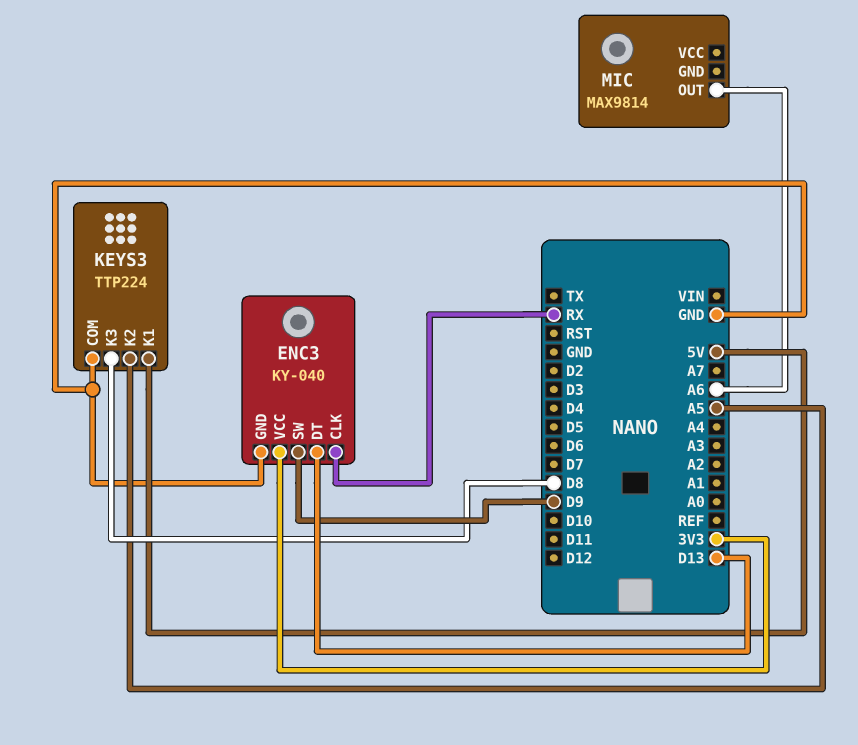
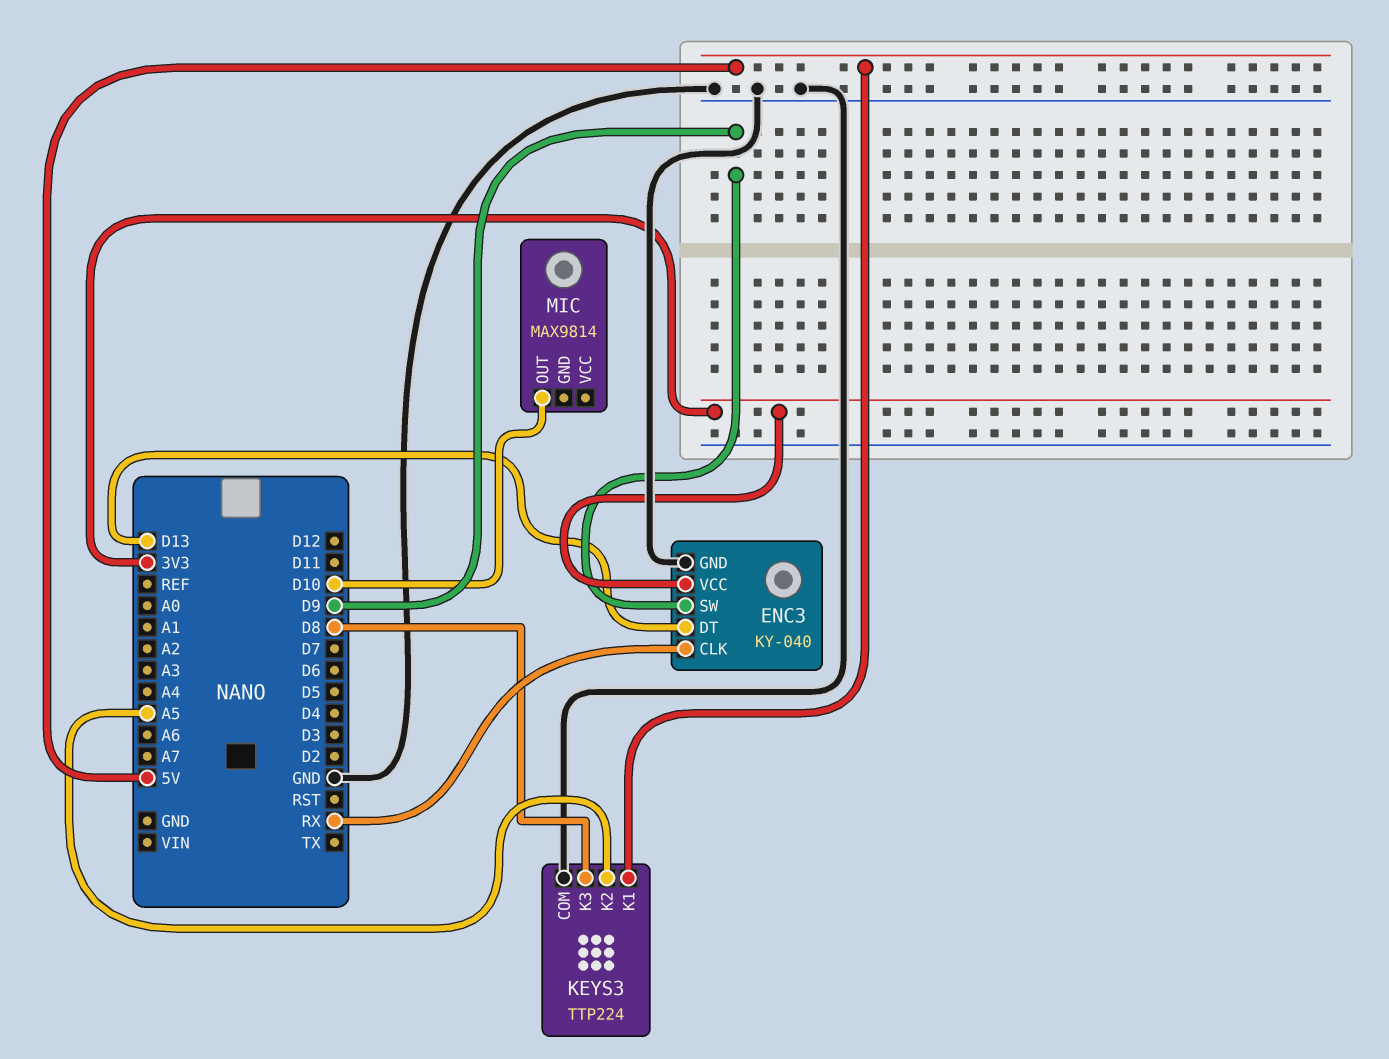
MIC pin OUT: A6 -> D10

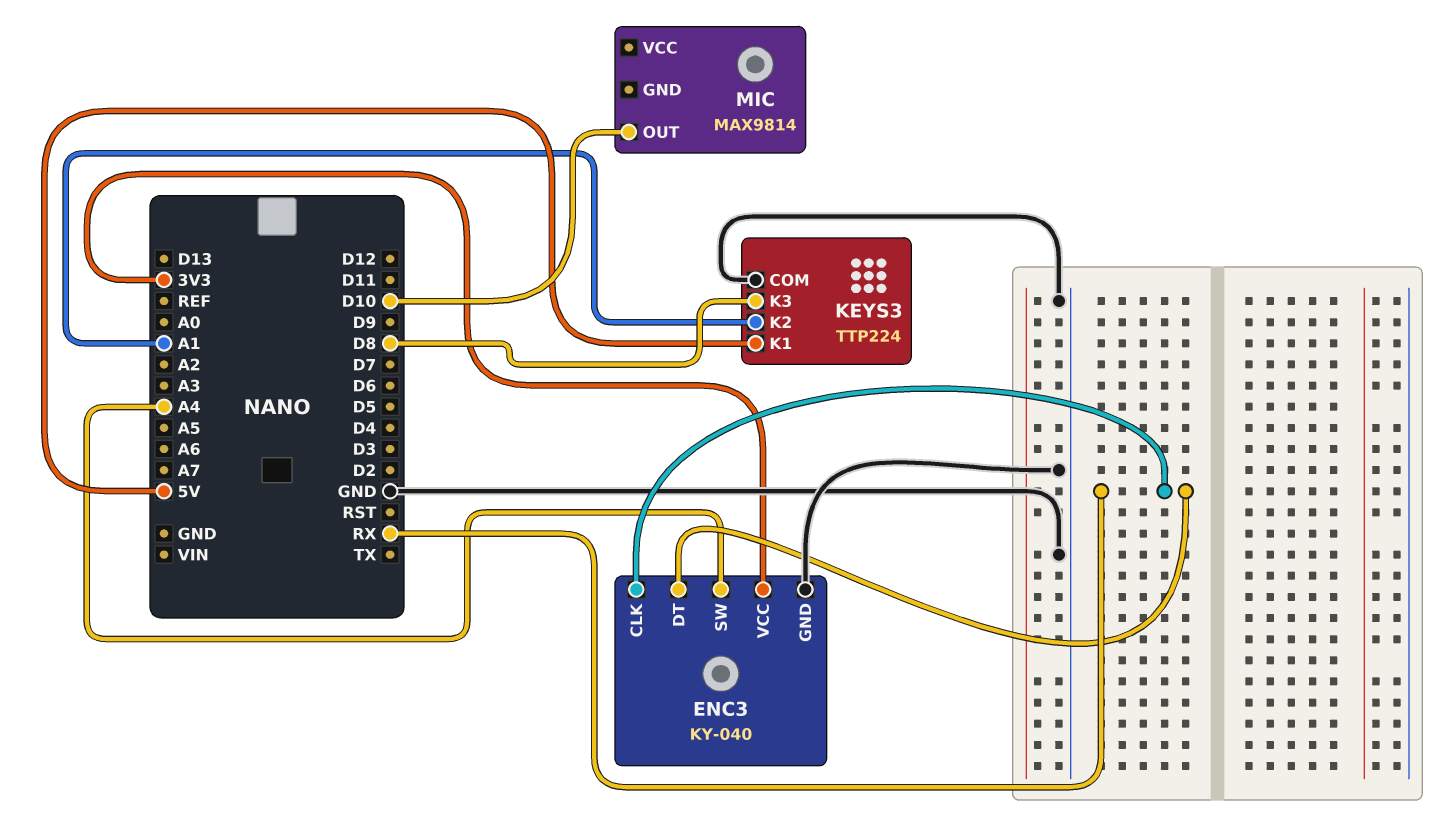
ENC3 pin DT: D13 -> RX
ENC3 pin SW: D9 -> A4
KEYS3 pin K2: A5 -> A1

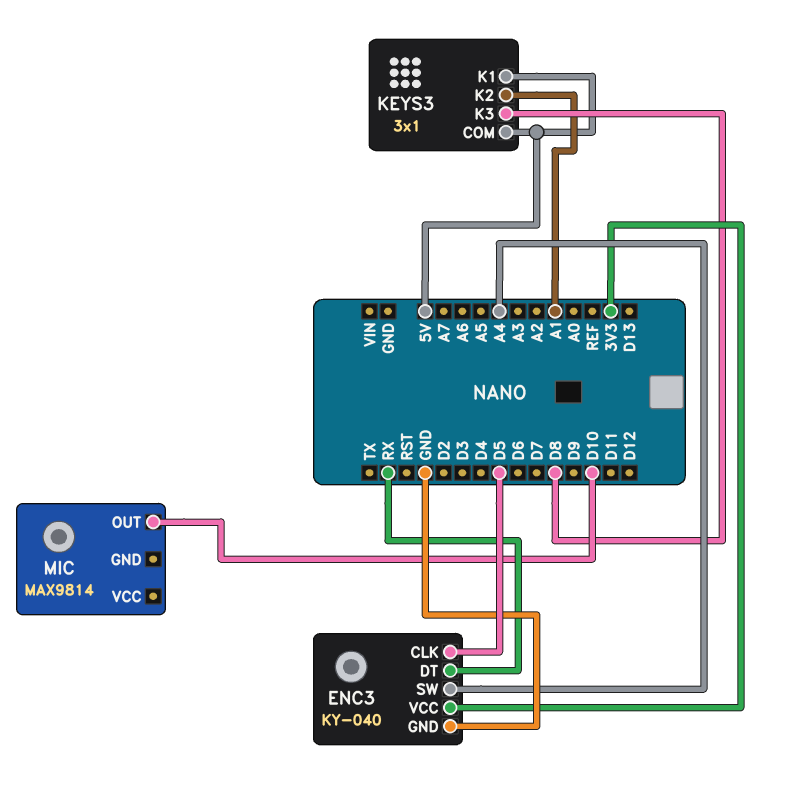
ENC3 pin CLK: RX -> D5
KEYS3: TTP224 -> 3x1
KEYS3 pin COM: GND -> 5V

